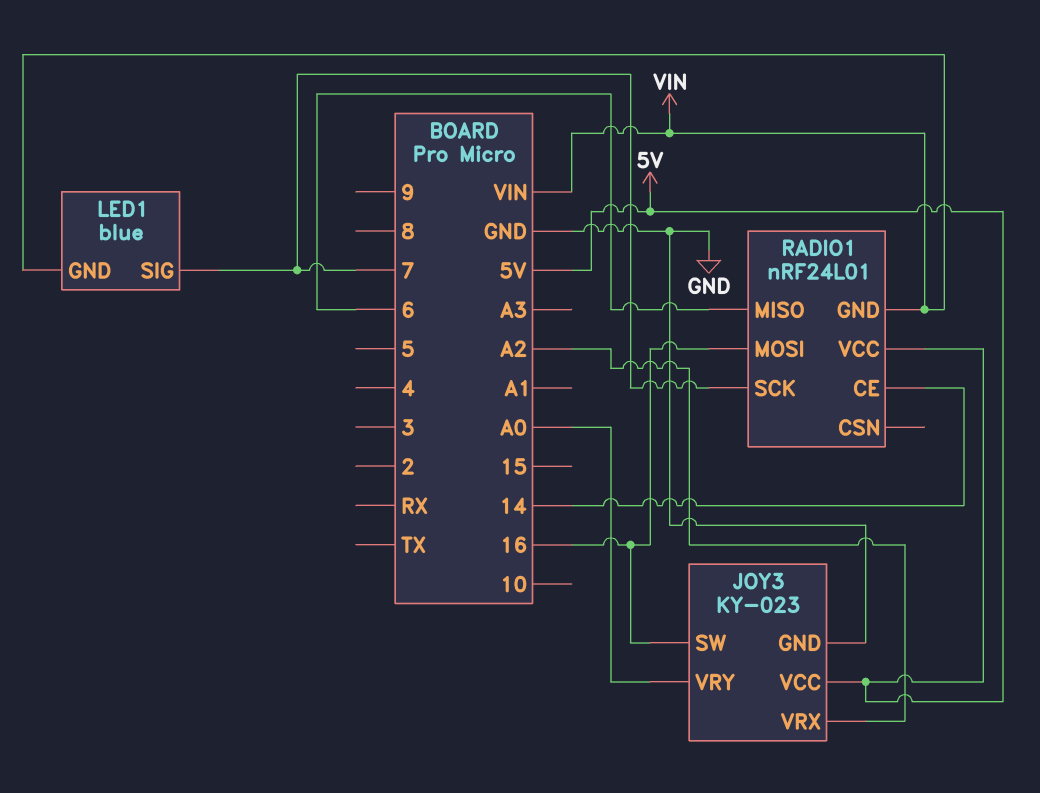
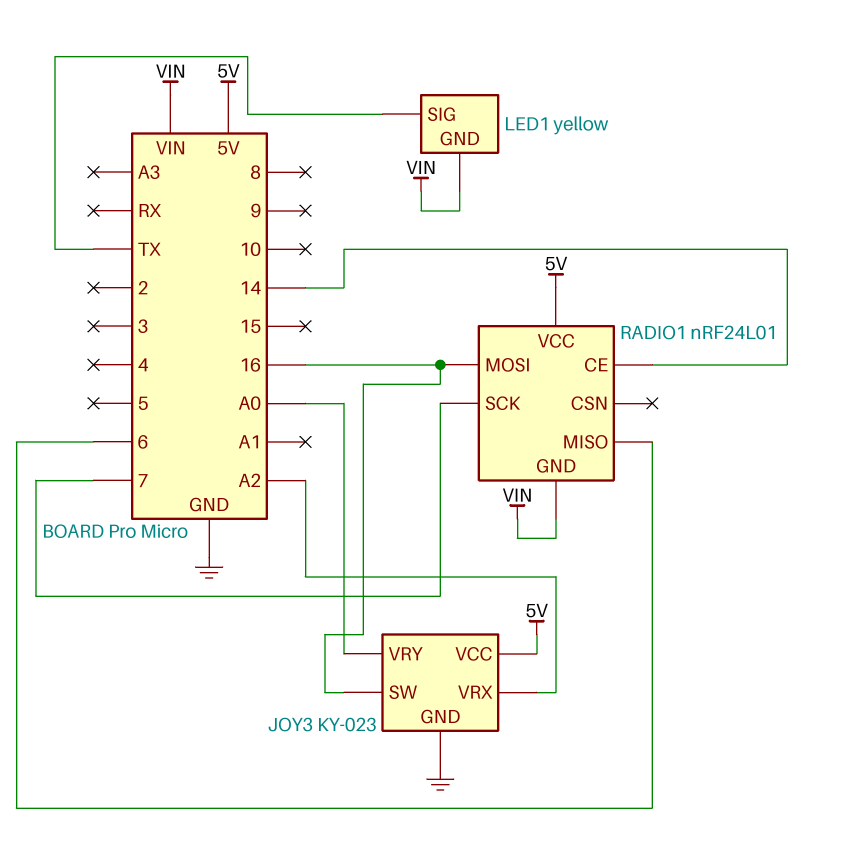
LED1: blue -> yellow
LED1 pin SIG: 7 -> TX

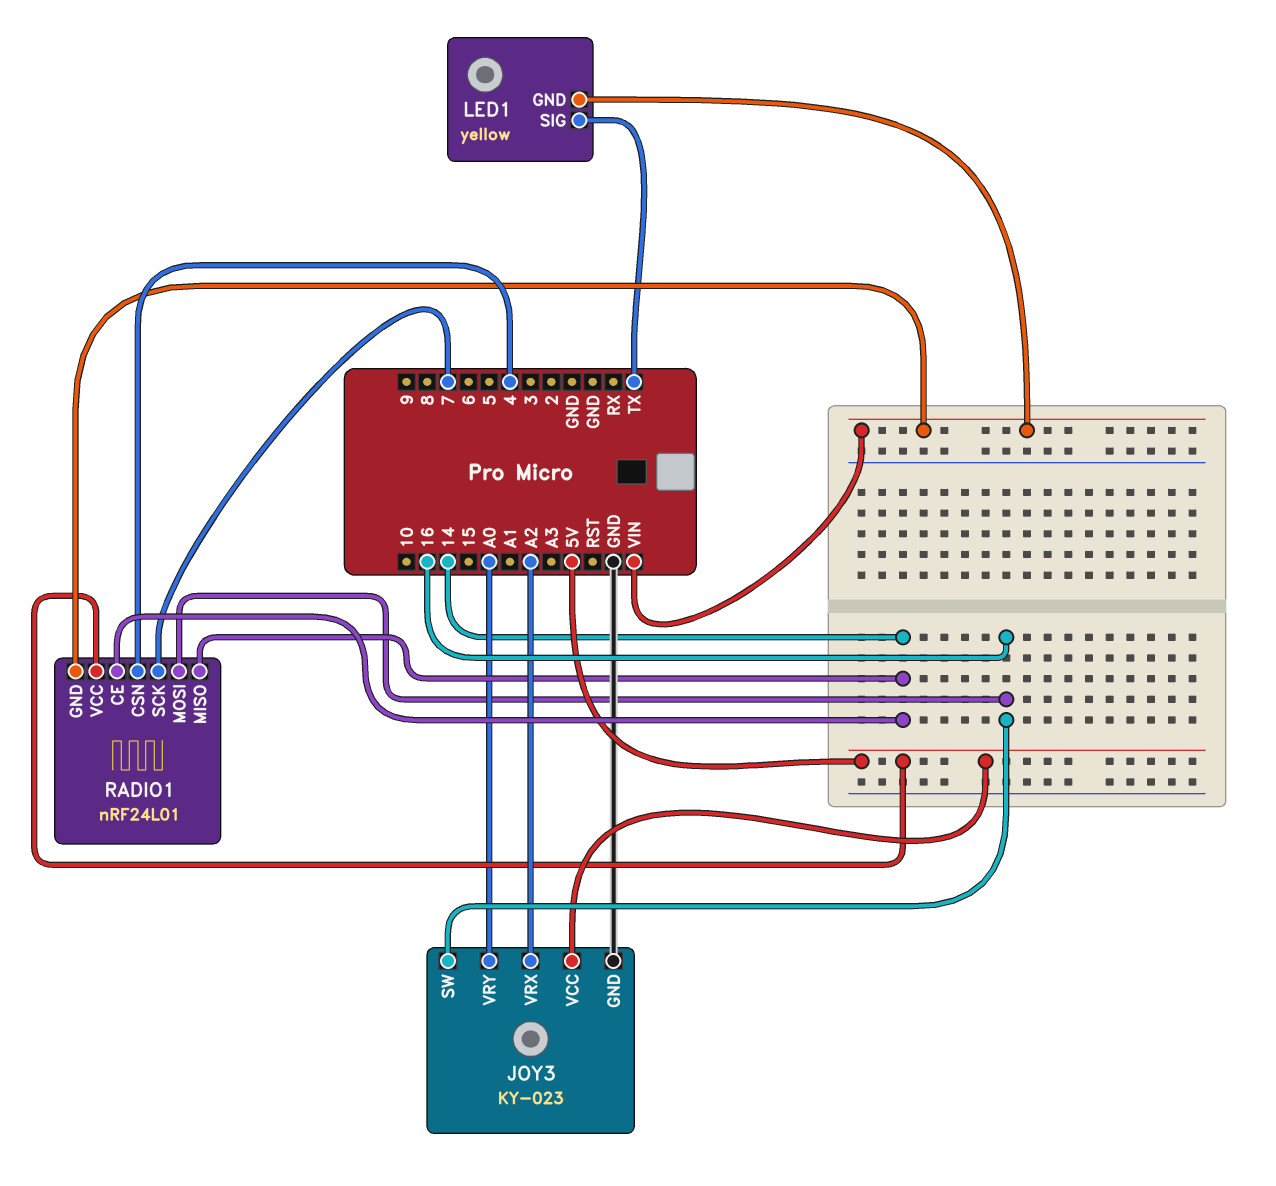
RADIO1 pin CSN: none -> 4
RADIO1 pin MISO: 6 -> 14

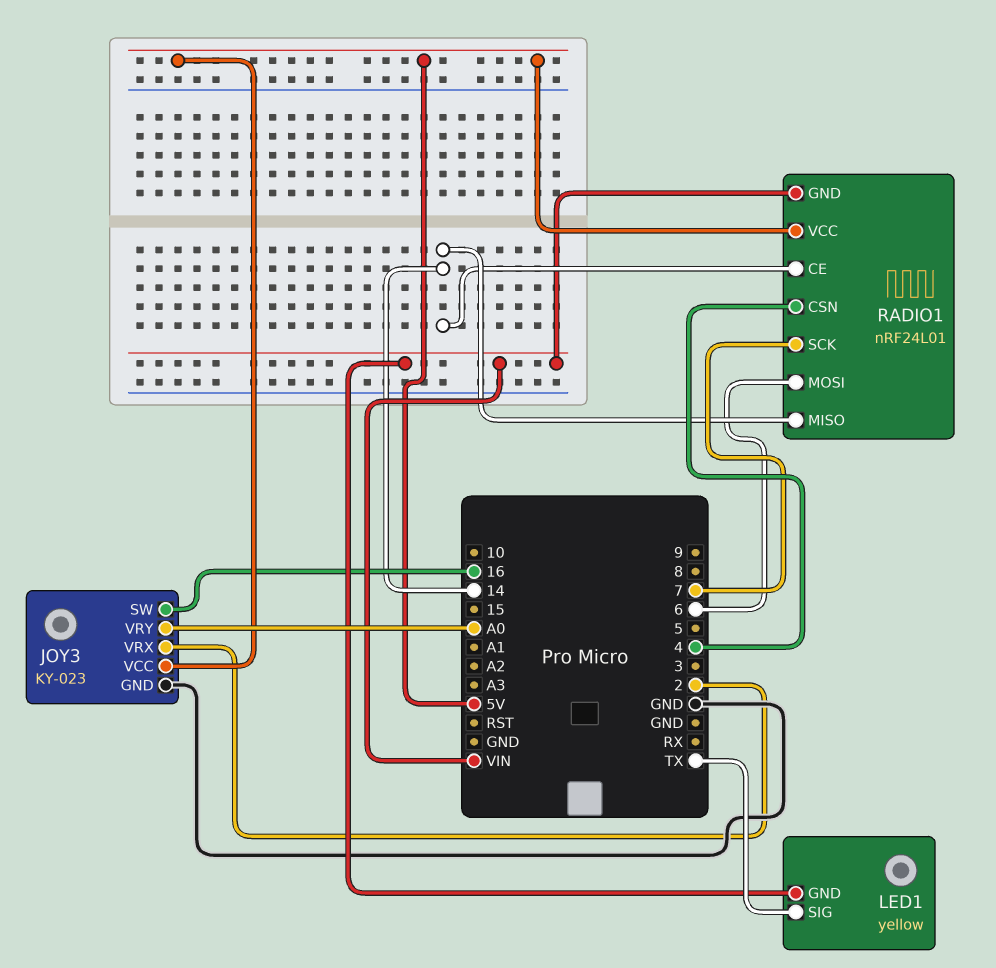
JOY3 pin VRX: A2 -> 2
RADIO1 pin MOSI: 16 -> 6

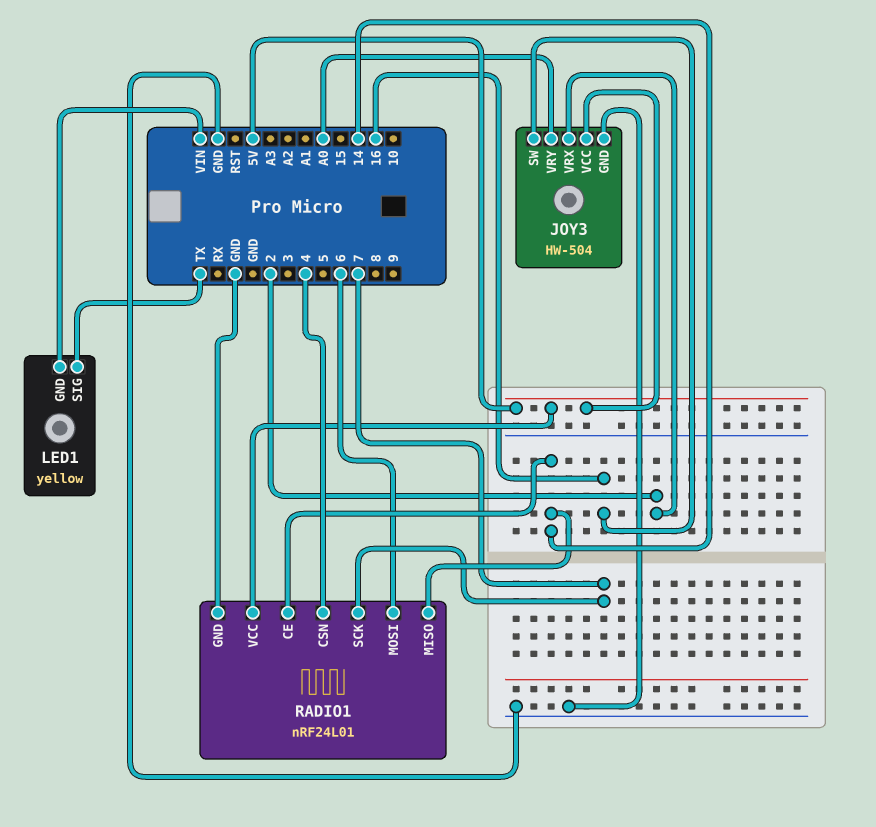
JOY3: KY-023 -> HW-504
RADIO1 pin GND: VIN -> GND

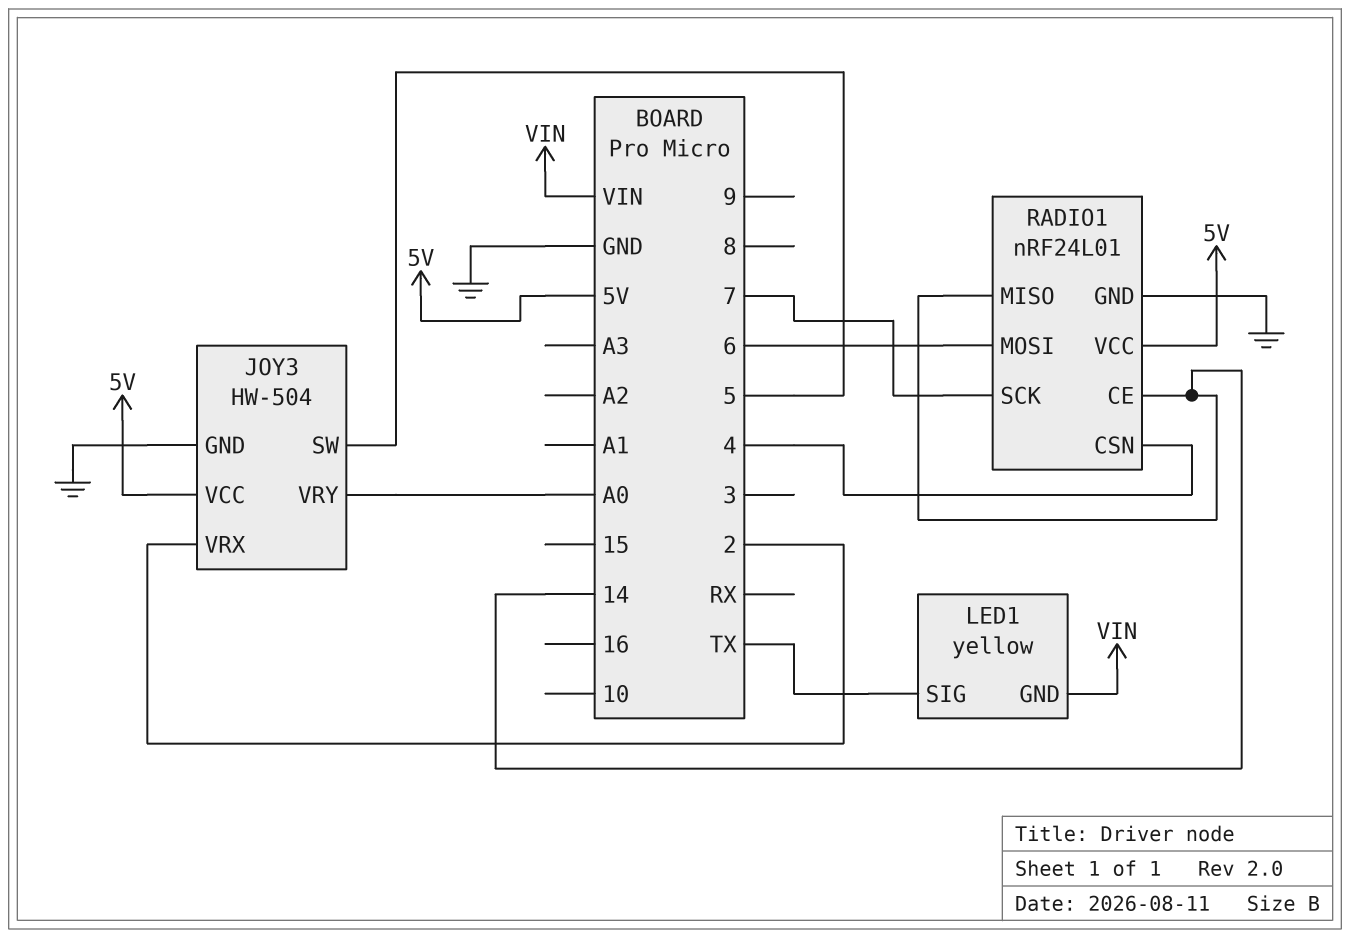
JOY3 pin SW: 16 -> 5

